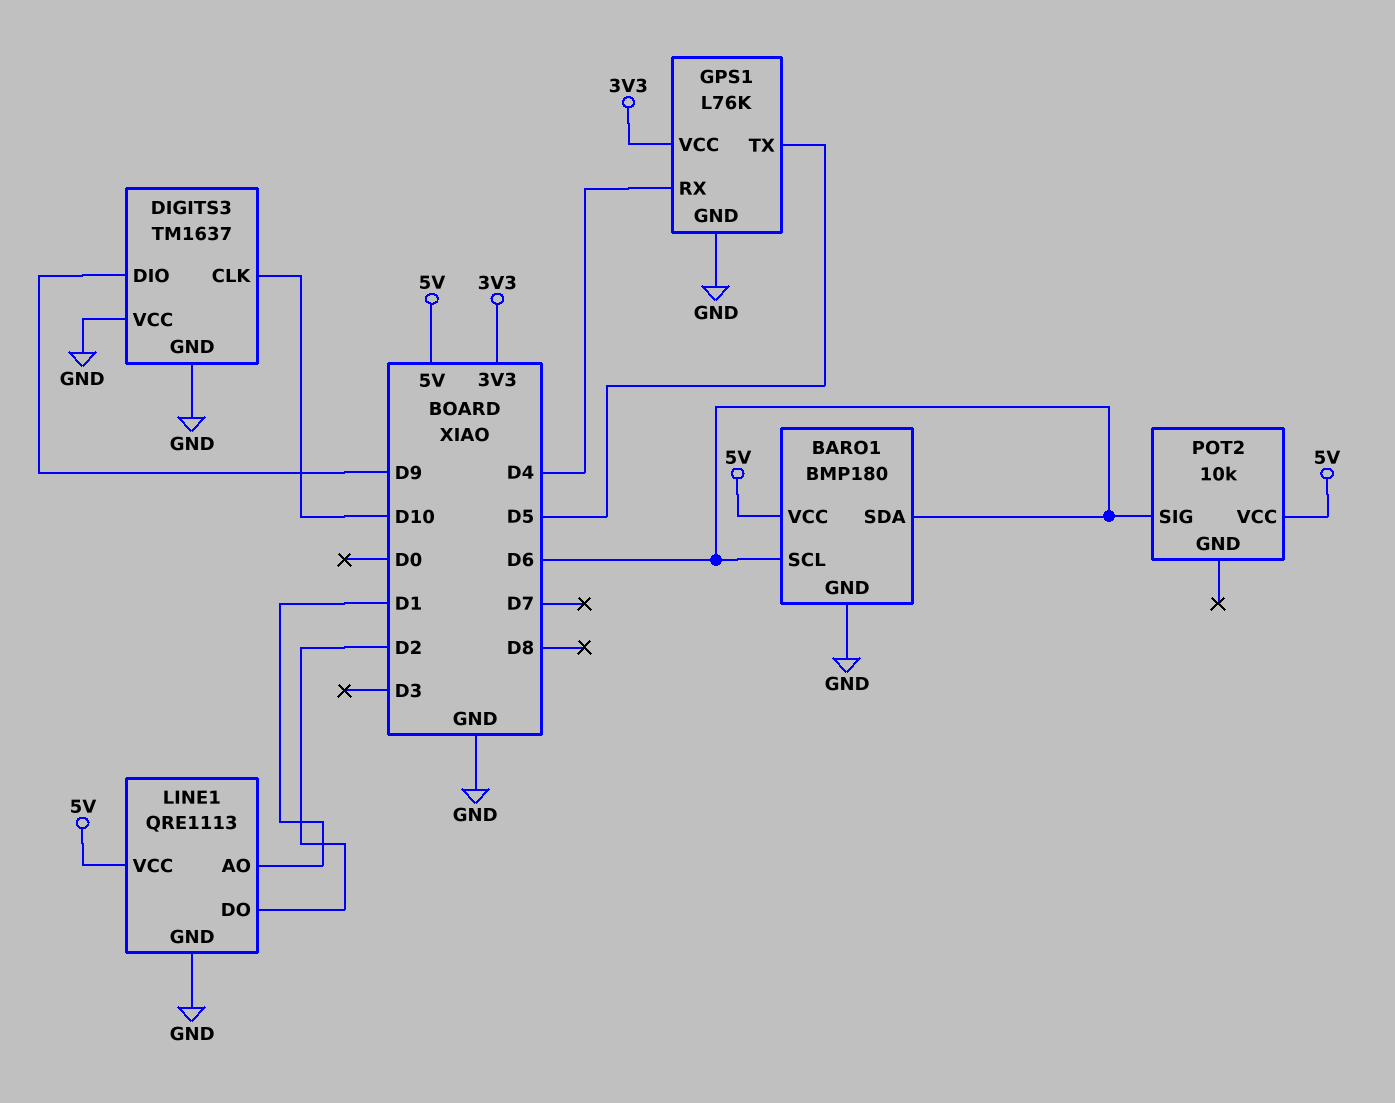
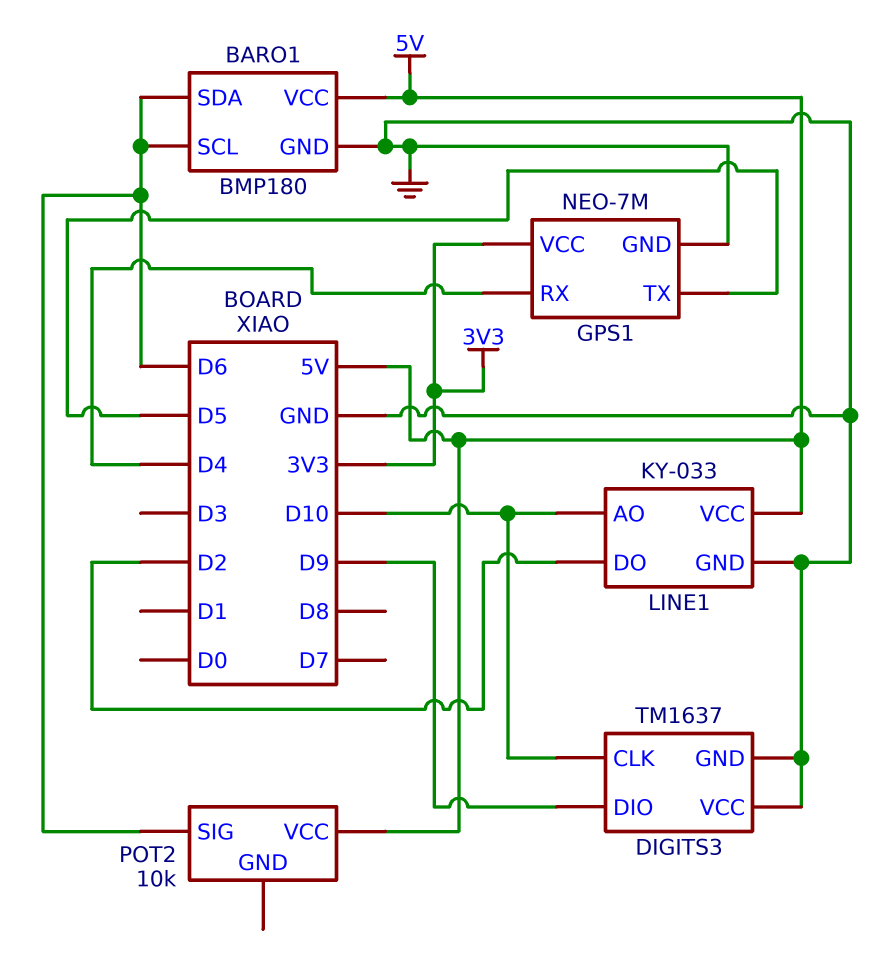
GPS1: L76K -> NEO-7M
LINE1: QRE1113 -> KY-033
LINE1 pin AO: D1 -> D10

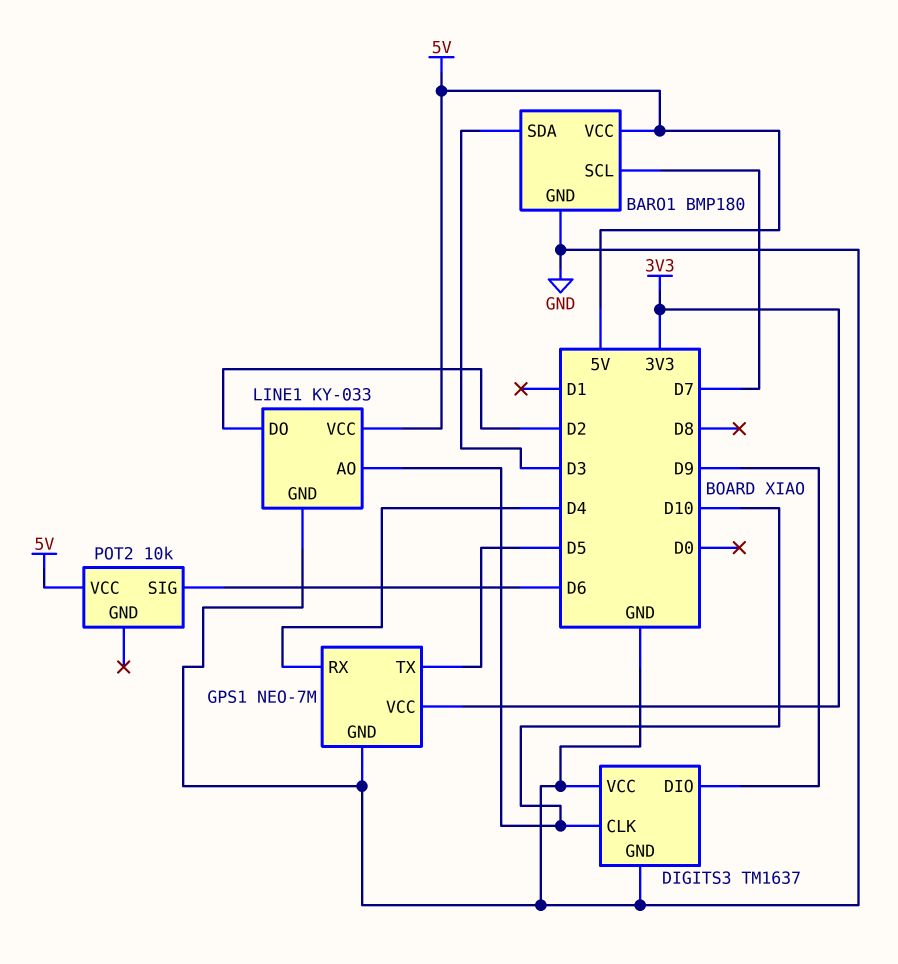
BARO1 pin SCL: D6 -> D7
BARO1 pin SDA: D6 -> D3

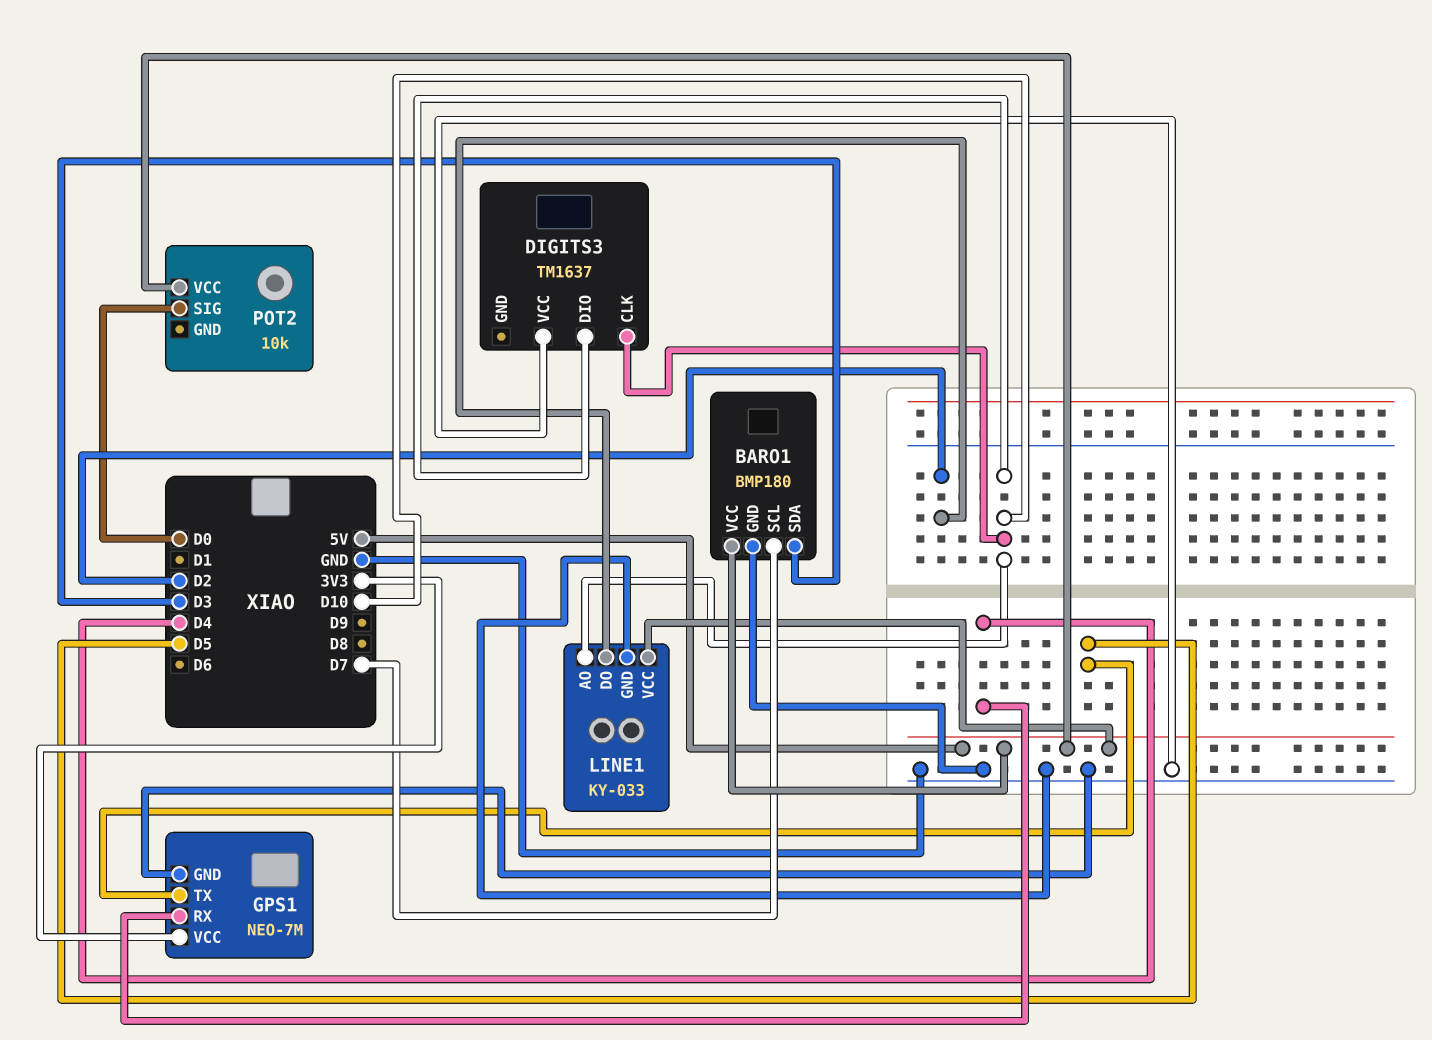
DIGITS3 pin DIO: D9 -> D10
DIGITS3 pin GND: GND -> none
POT2 pin SIG: D6 -> D0

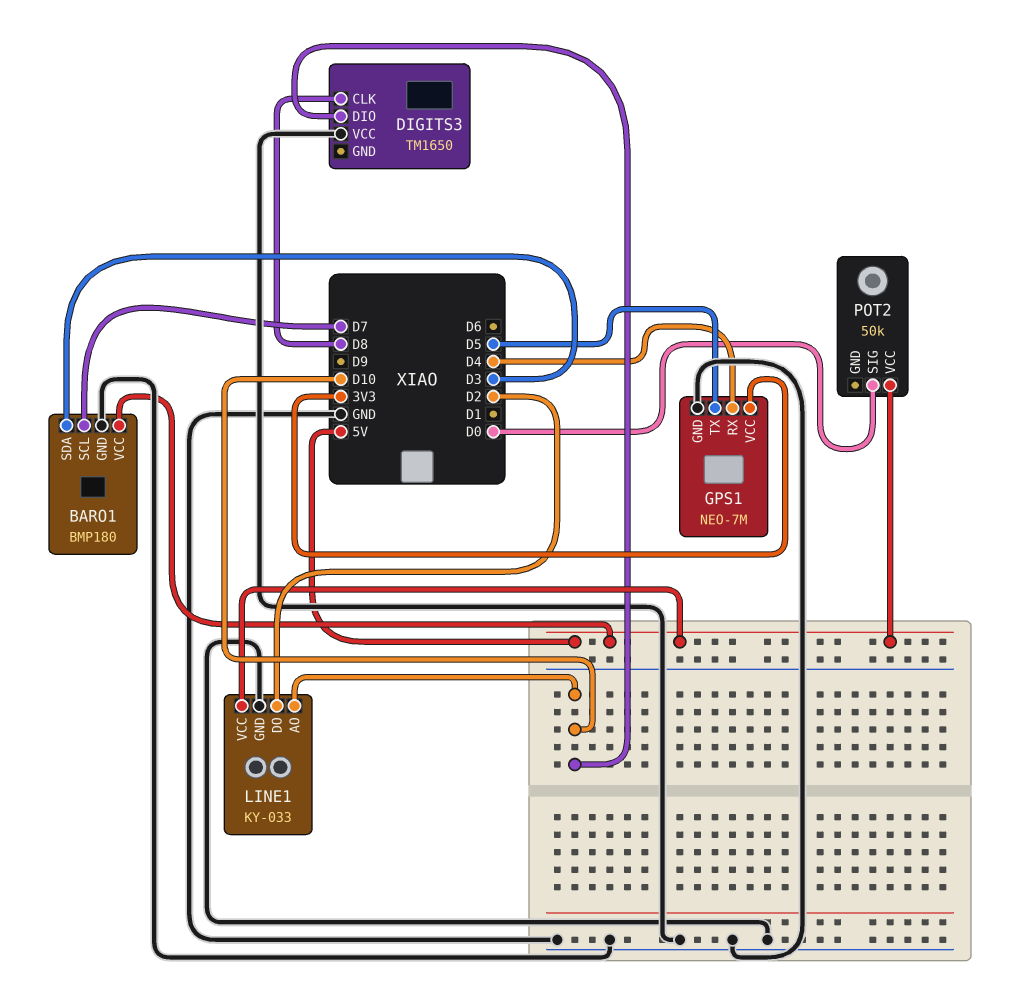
DIGITS3: TM1637 -> TM1650
DIGITS3 pin CLK: D10 -> D8
POT2: 10k -> 50k

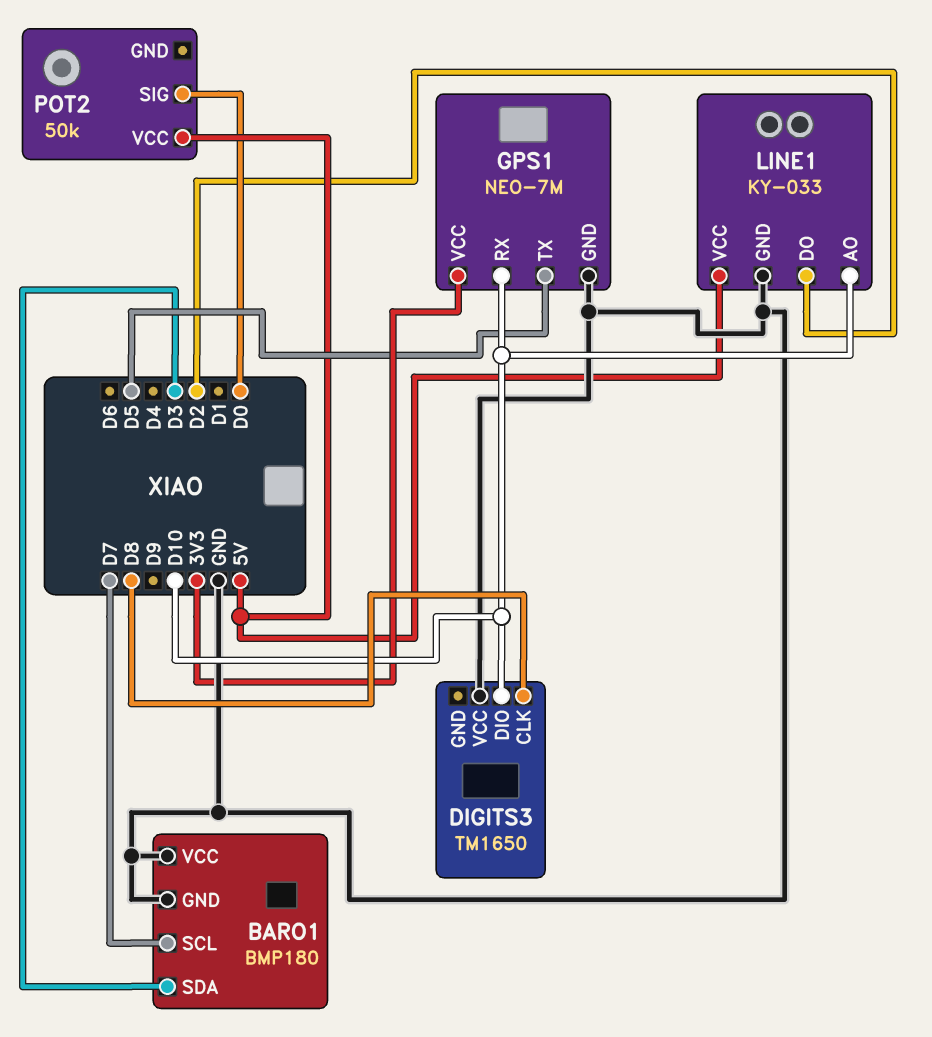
BARO1 pin VCC: 5V -> GND
GPS1 pin RX: D4 -> D10

